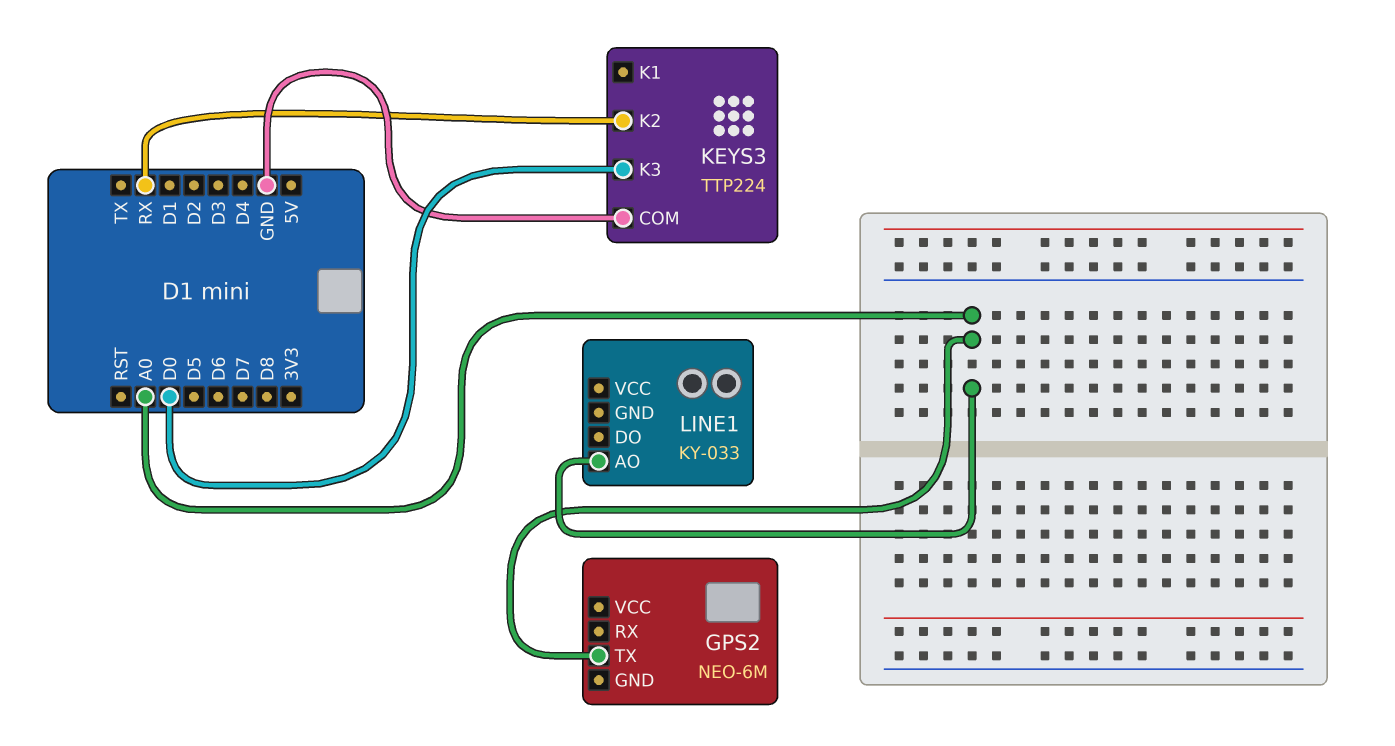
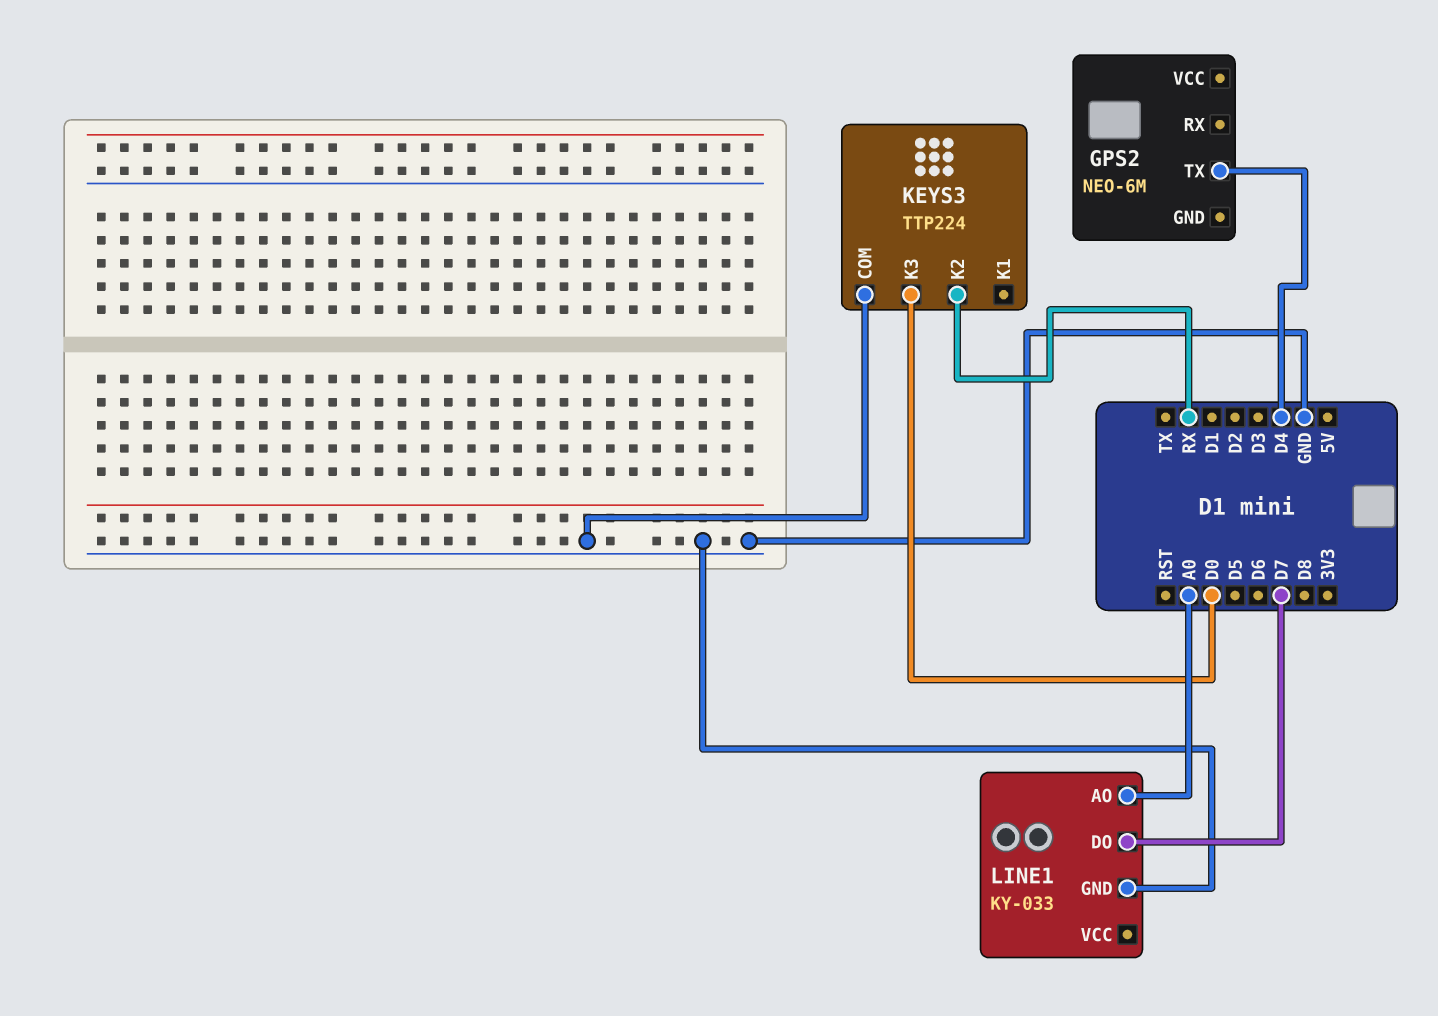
GPS2 pin TX: A0 -> D4
LINE1 pin DO: none -> D7
LINE1 pin GND: none -> GND

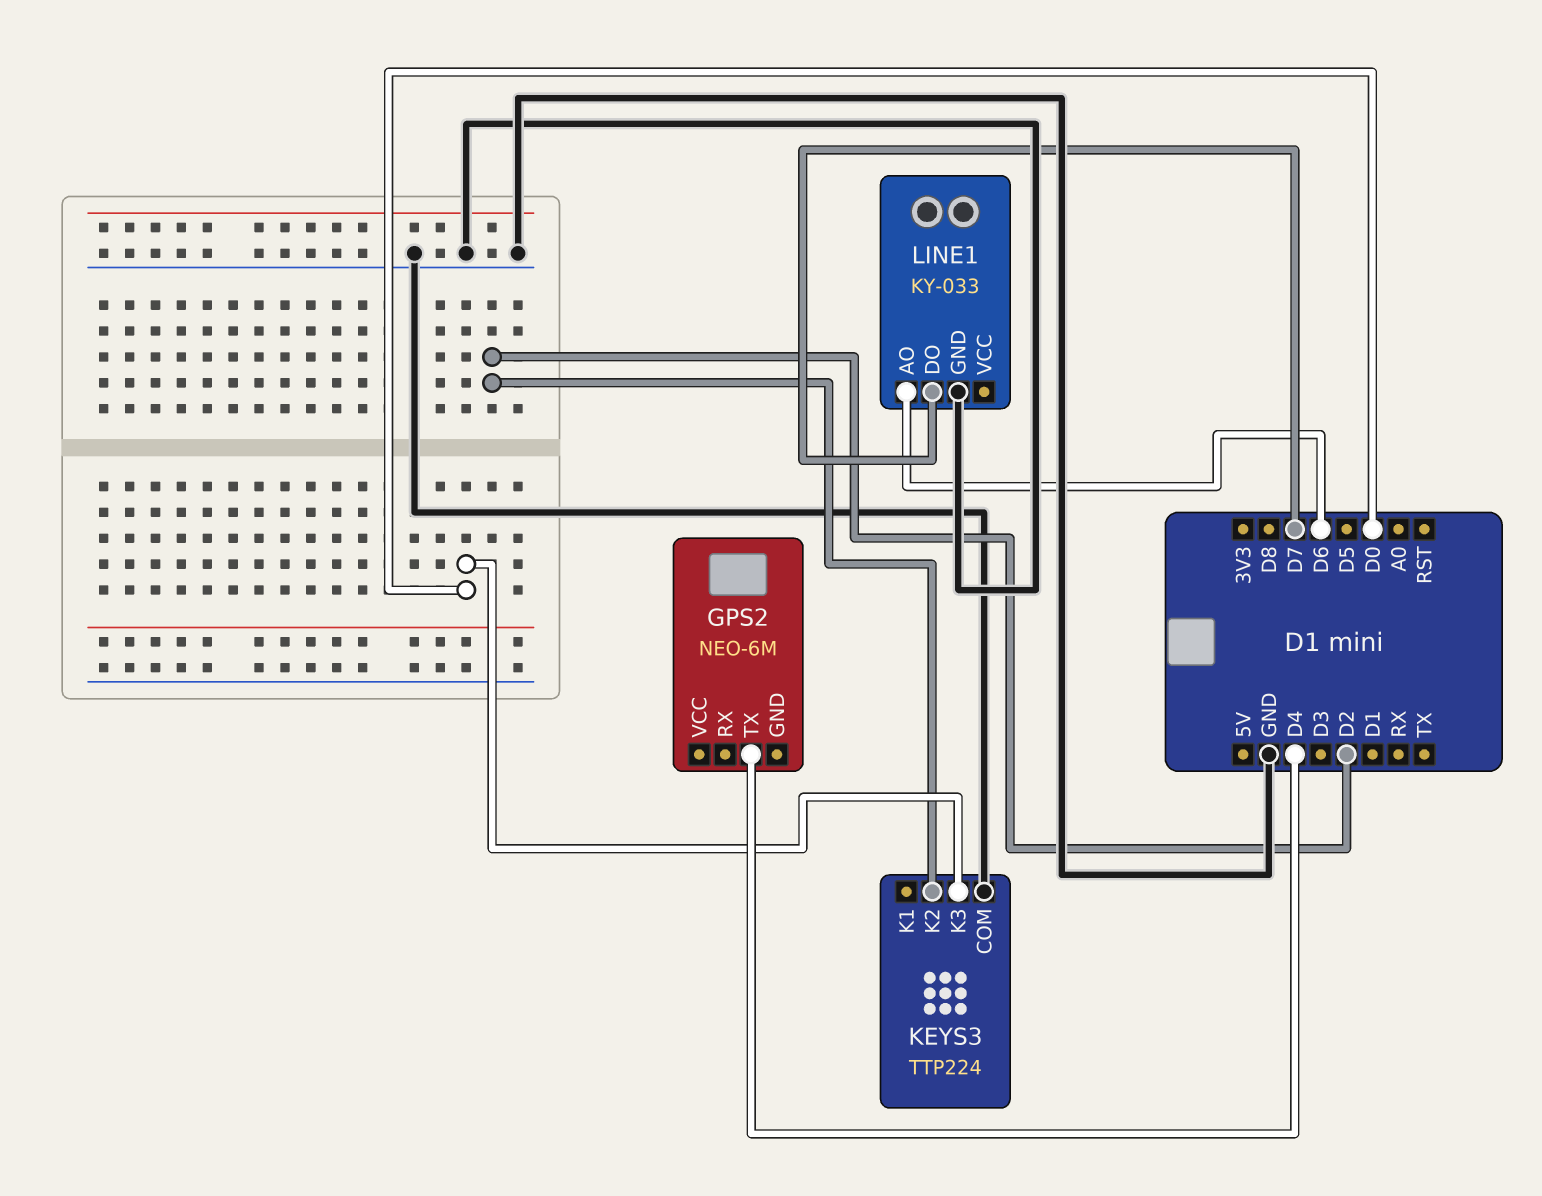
KEYS3 pin K2: RX -> D2
LINE1 pin AO: A0 -> D6

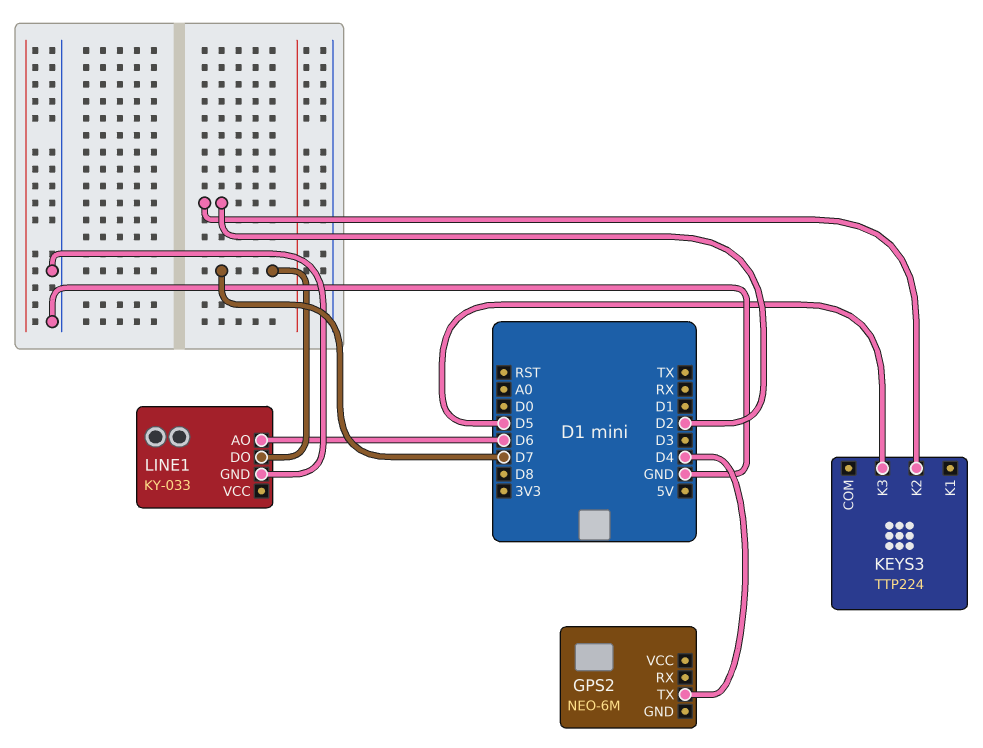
KEYS3 pin COM: GND -> none
KEYS3 pin K3: D0 -> D5

